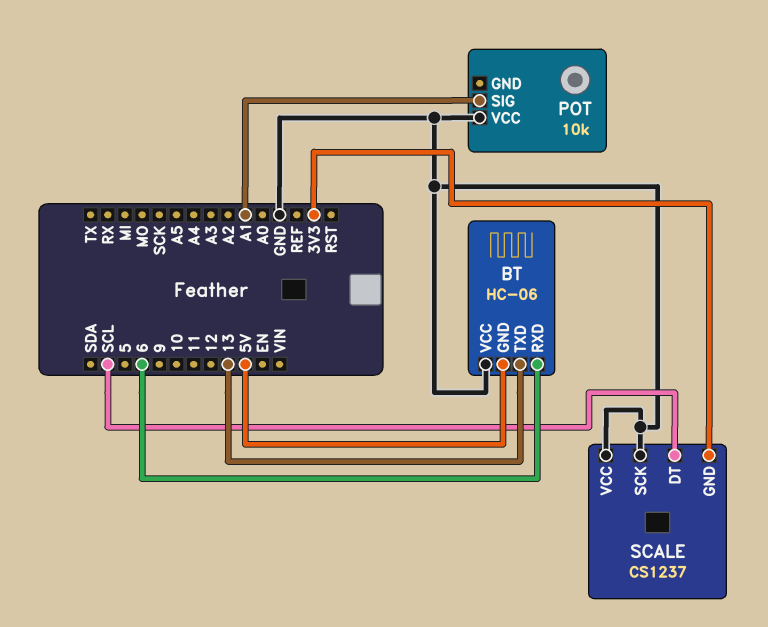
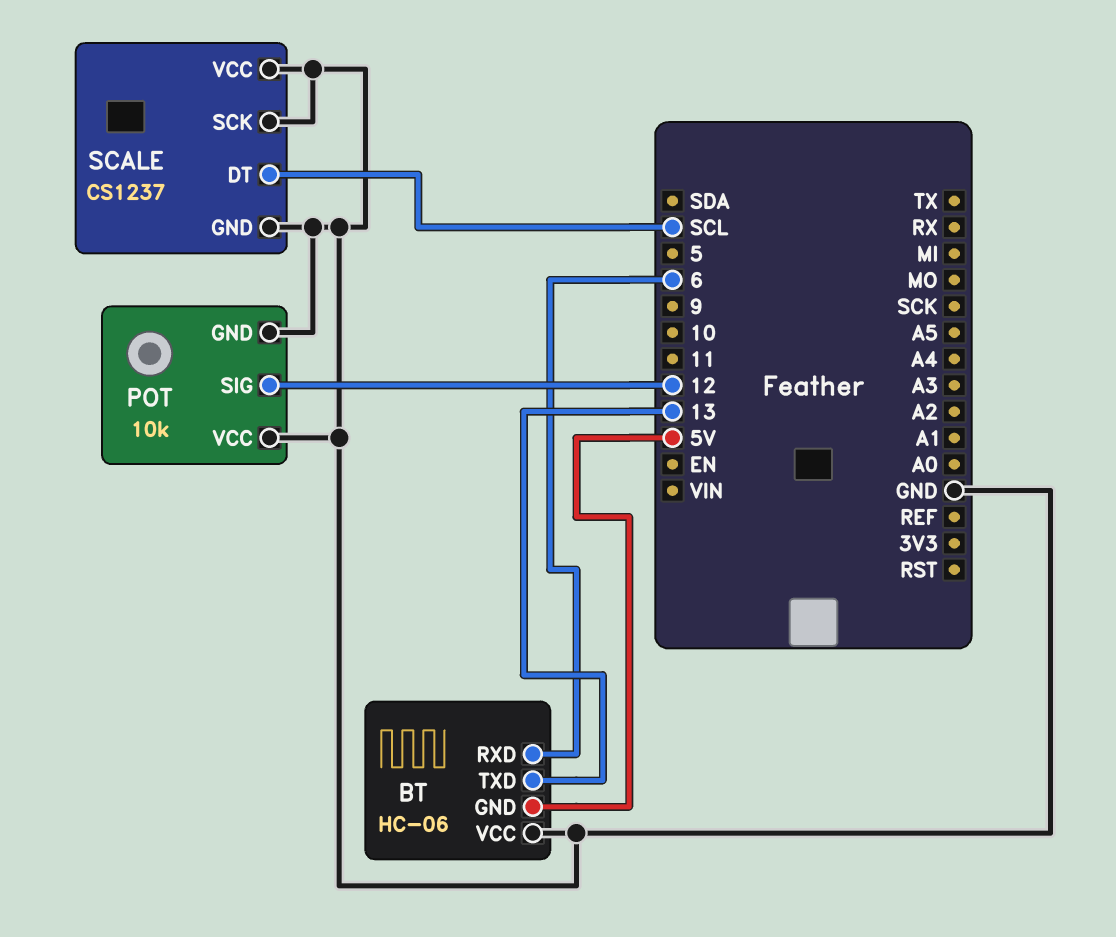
POT pin GND: none -> GND
POT pin SIG: A1 -> 12
SCALE pin GND: 3V3 -> GND

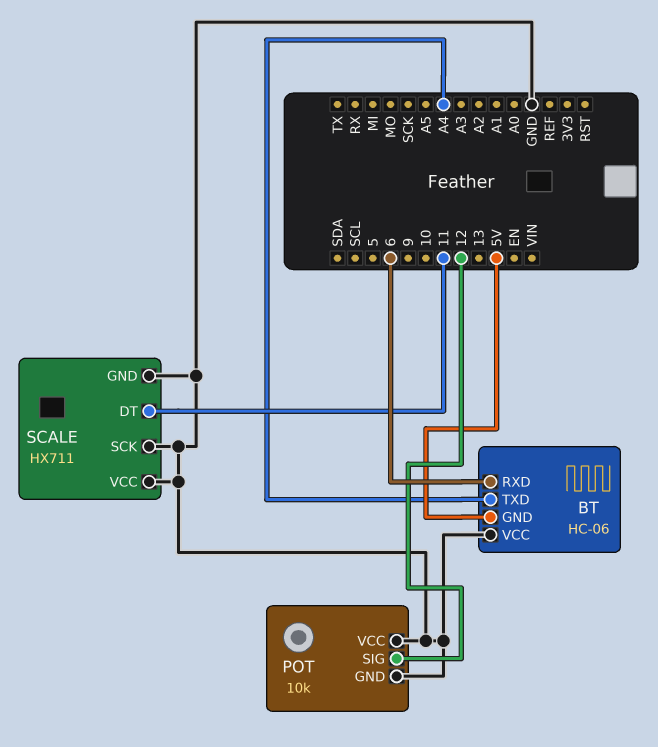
BT pin TXD: 13 -> A4
SCALE: CS1237 -> HX711
SCALE pin DT: SCL -> 11

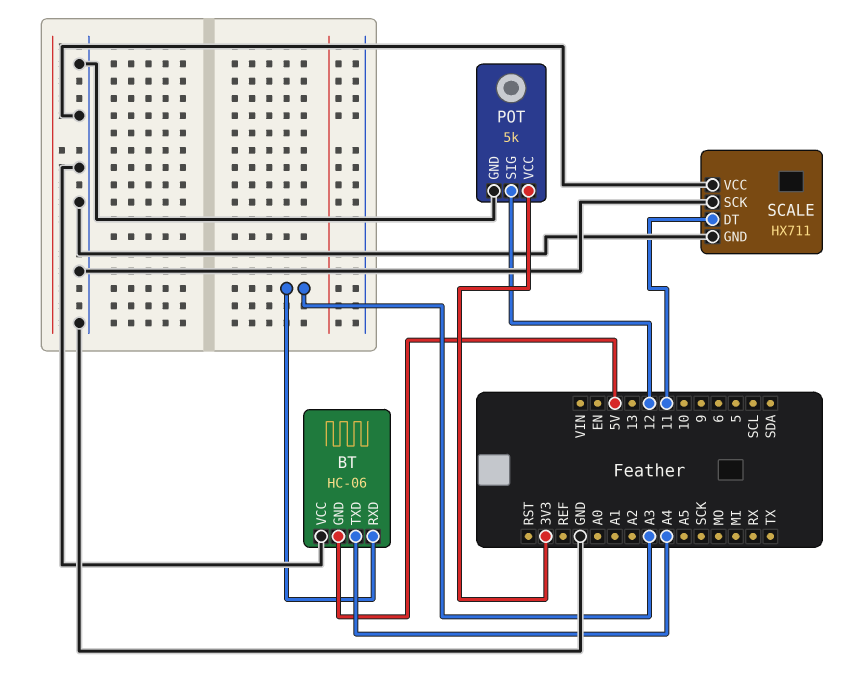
BT pin RXD: 6 -> A3
POT: 10k -> 5k
POT pin VCC: GND -> 3V3

